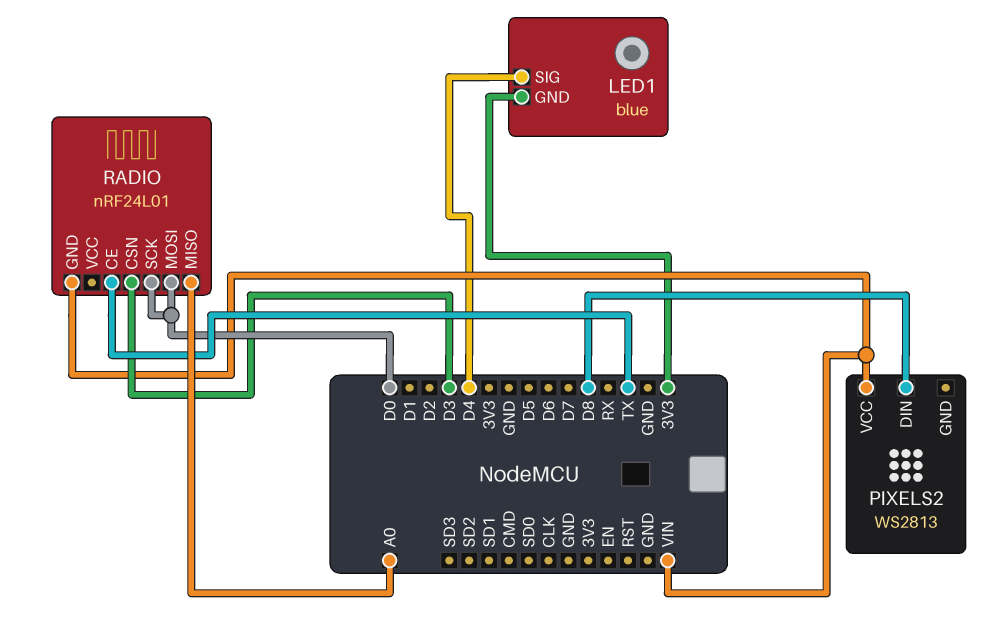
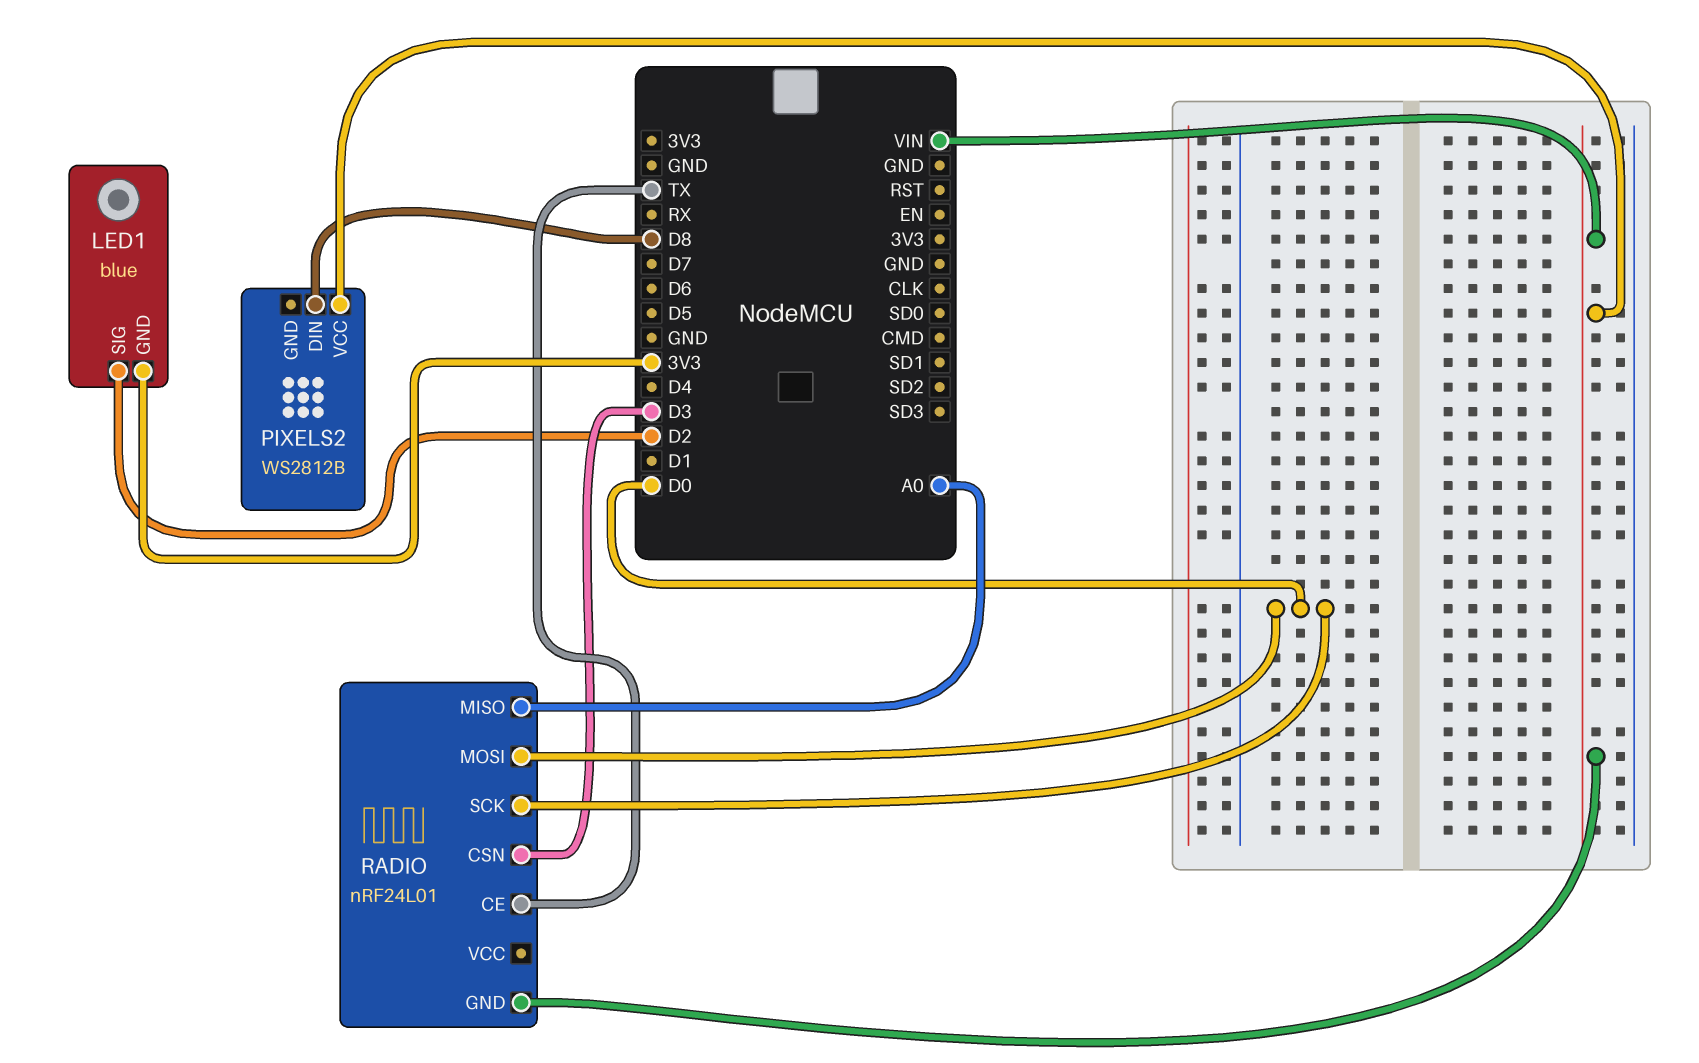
LED1 pin SIG: D4 -> D2
PIXELS2: WS2813 -> WS2812B

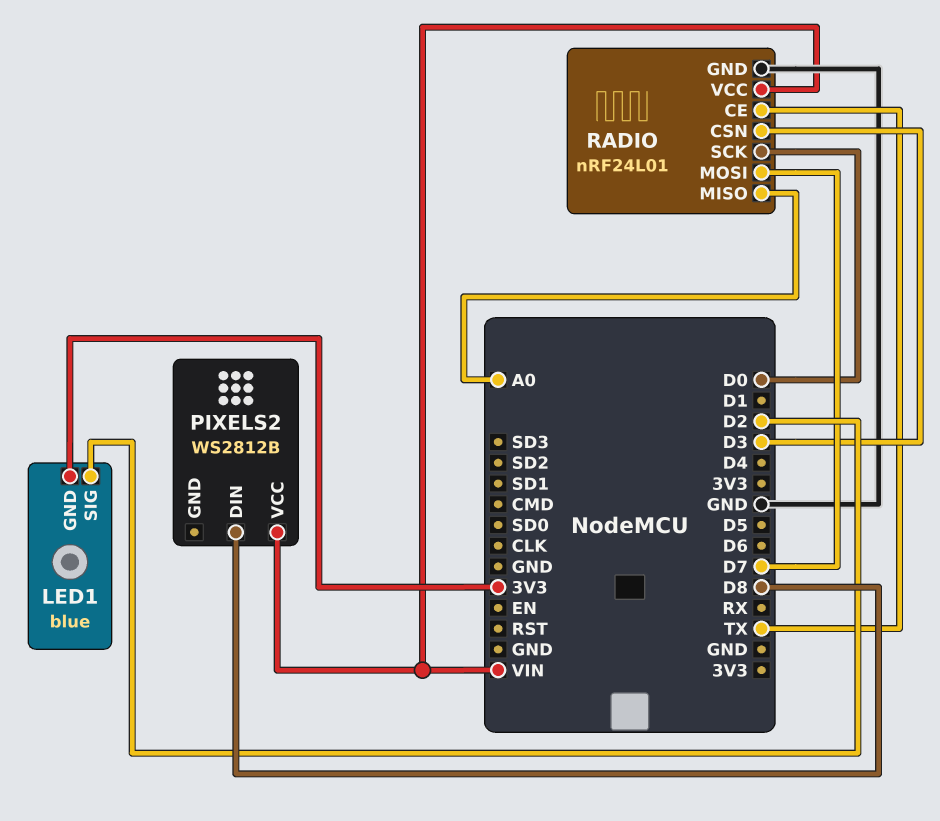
RADIO pin GND: VIN -> GND
RADIO pin MOSI: D0 -> D7
RADIO pin VCC: none -> VIN

